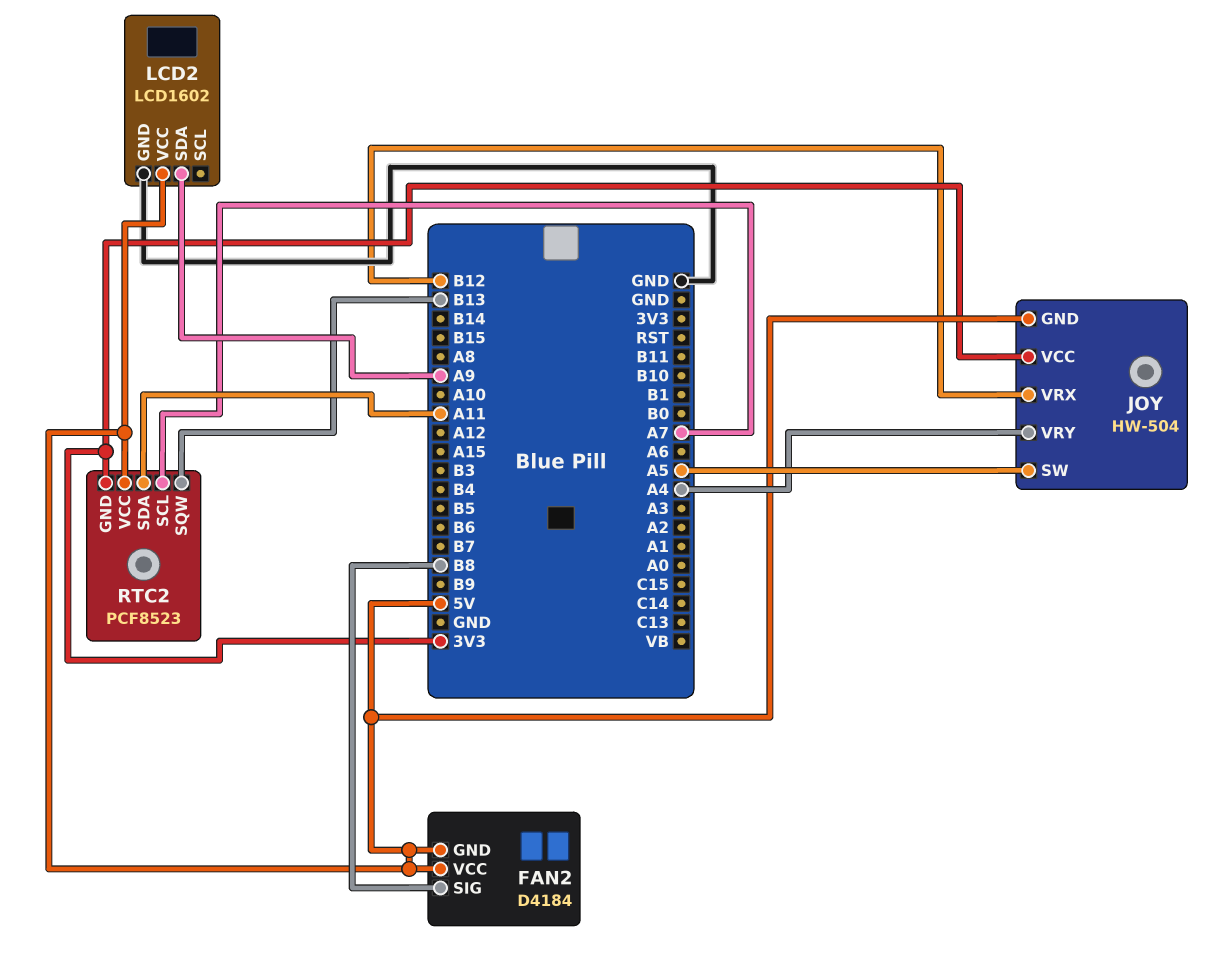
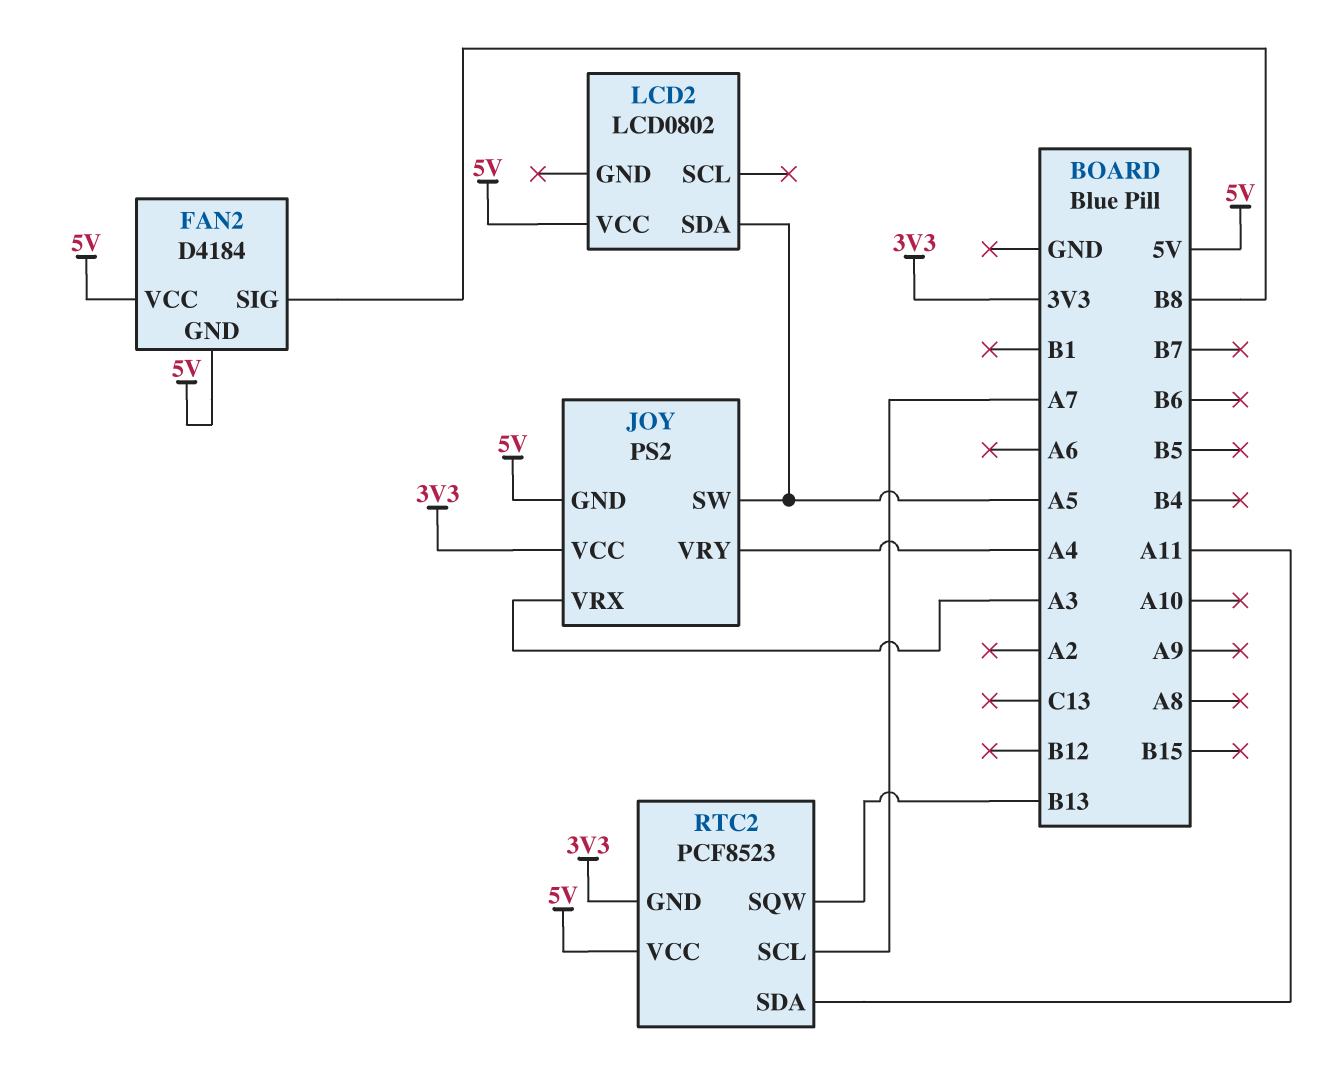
JOY: HW-504 -> PS2
JOY pin VRX: B12 -> A3
LCD2: LCD1602 -> LCD0802
LCD2 pin GND: GND -> none
LCD2 pin SDA: A9 -> A5

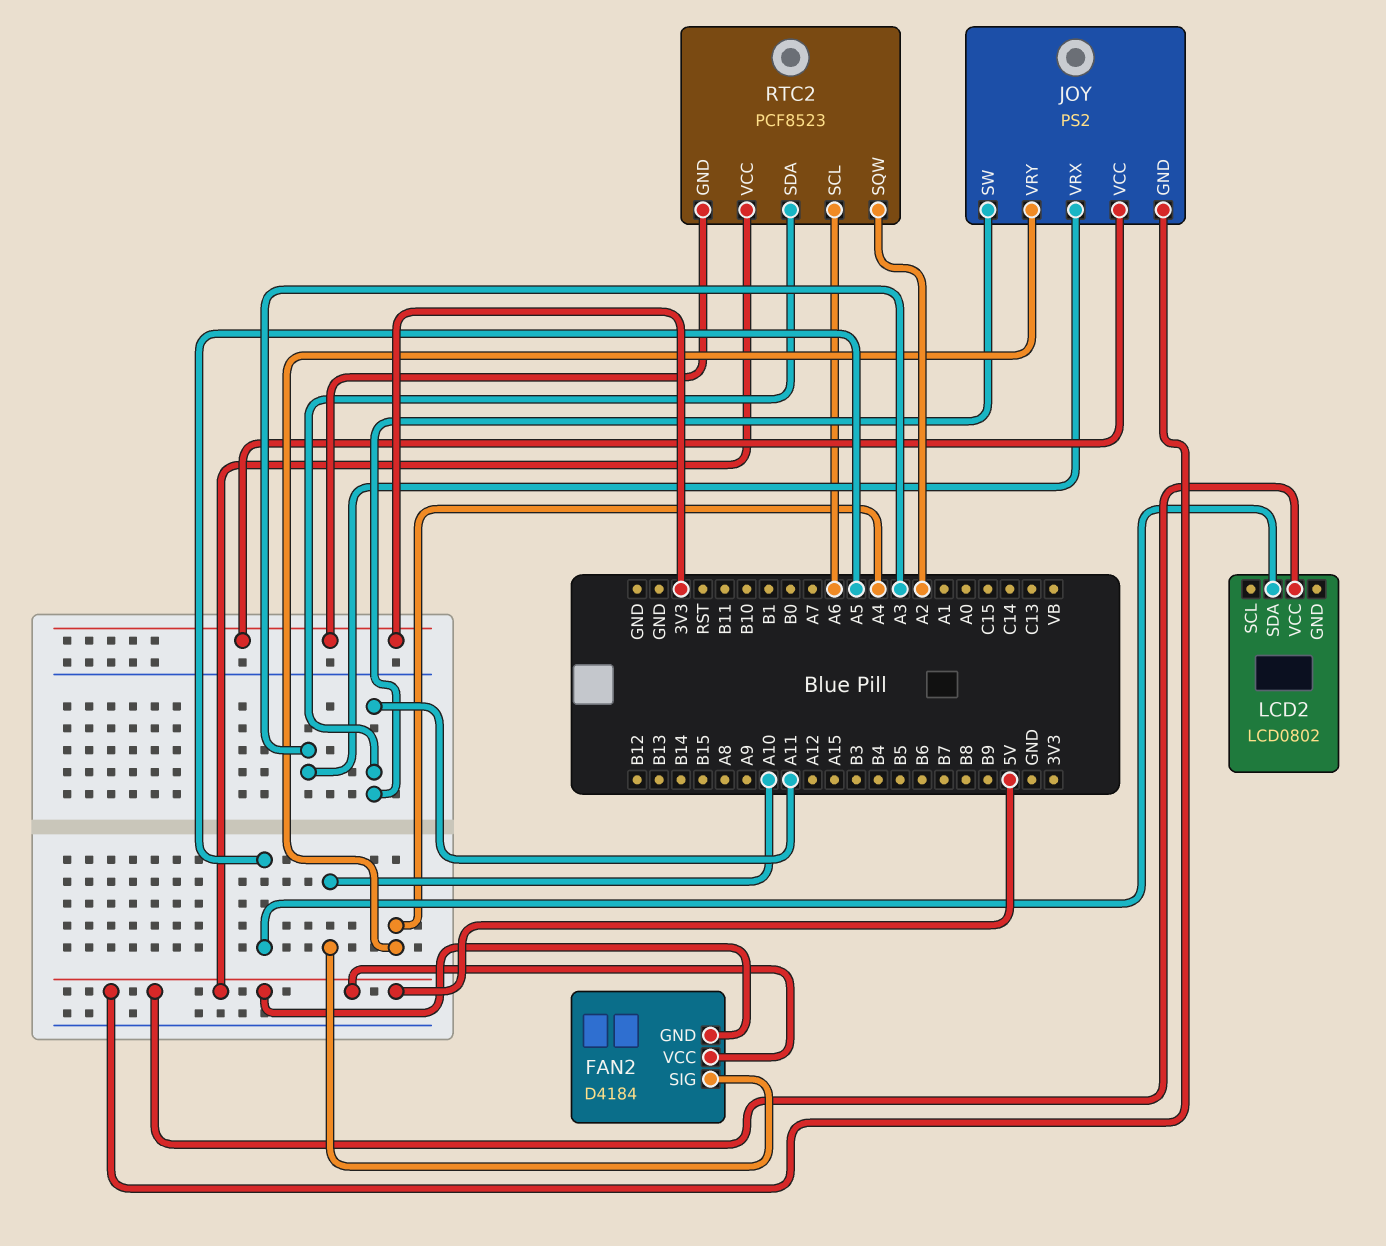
FAN2 pin SIG: B8 -> A10
JOY pin SW: A5 -> A11
RTC2 pin SCL: A7 -> A6
RTC2 pin SQW: B13 -> A2

